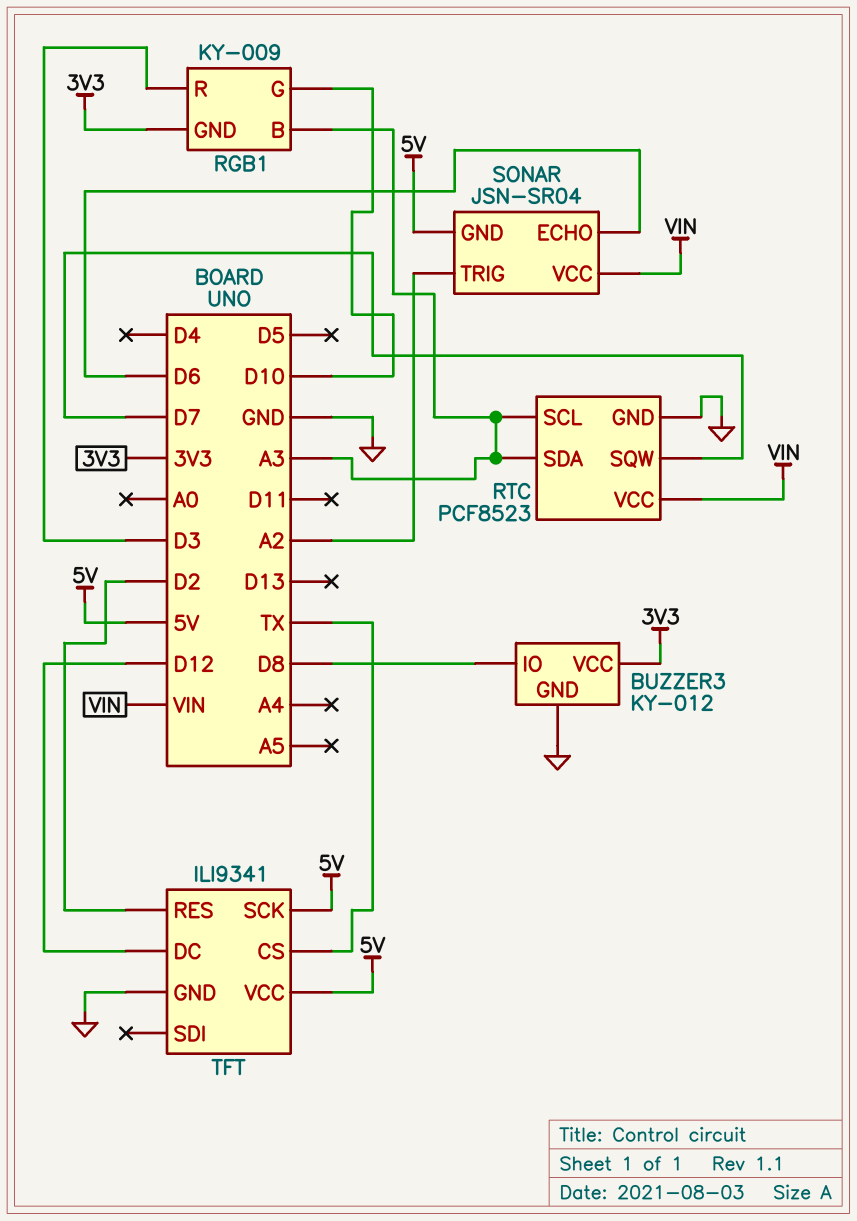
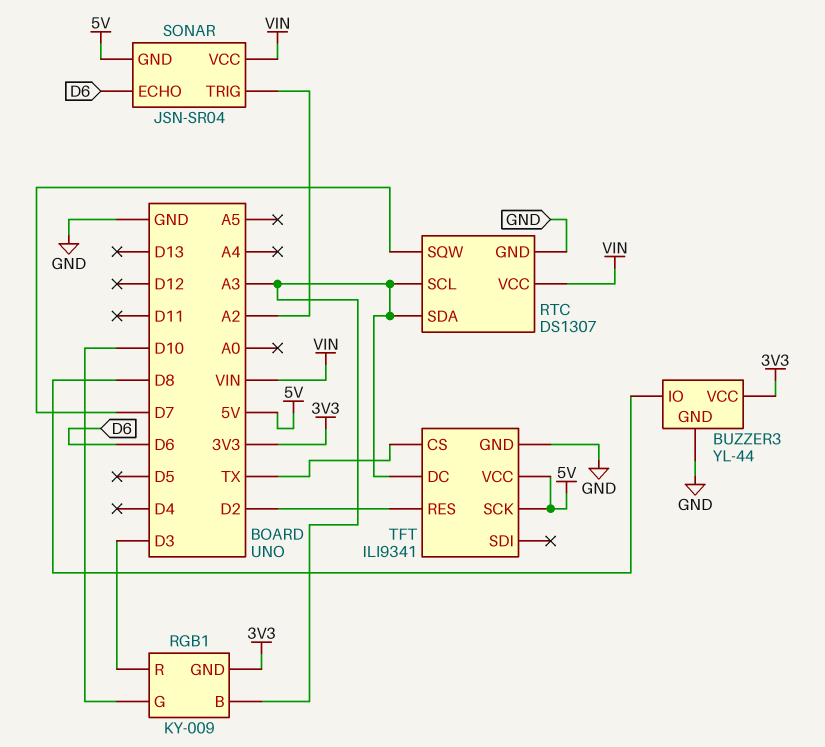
BUZZER3: KY-012 -> YL-44
RTC: PCF8523 -> DS1307
TFT pin DC: D12 -> A3

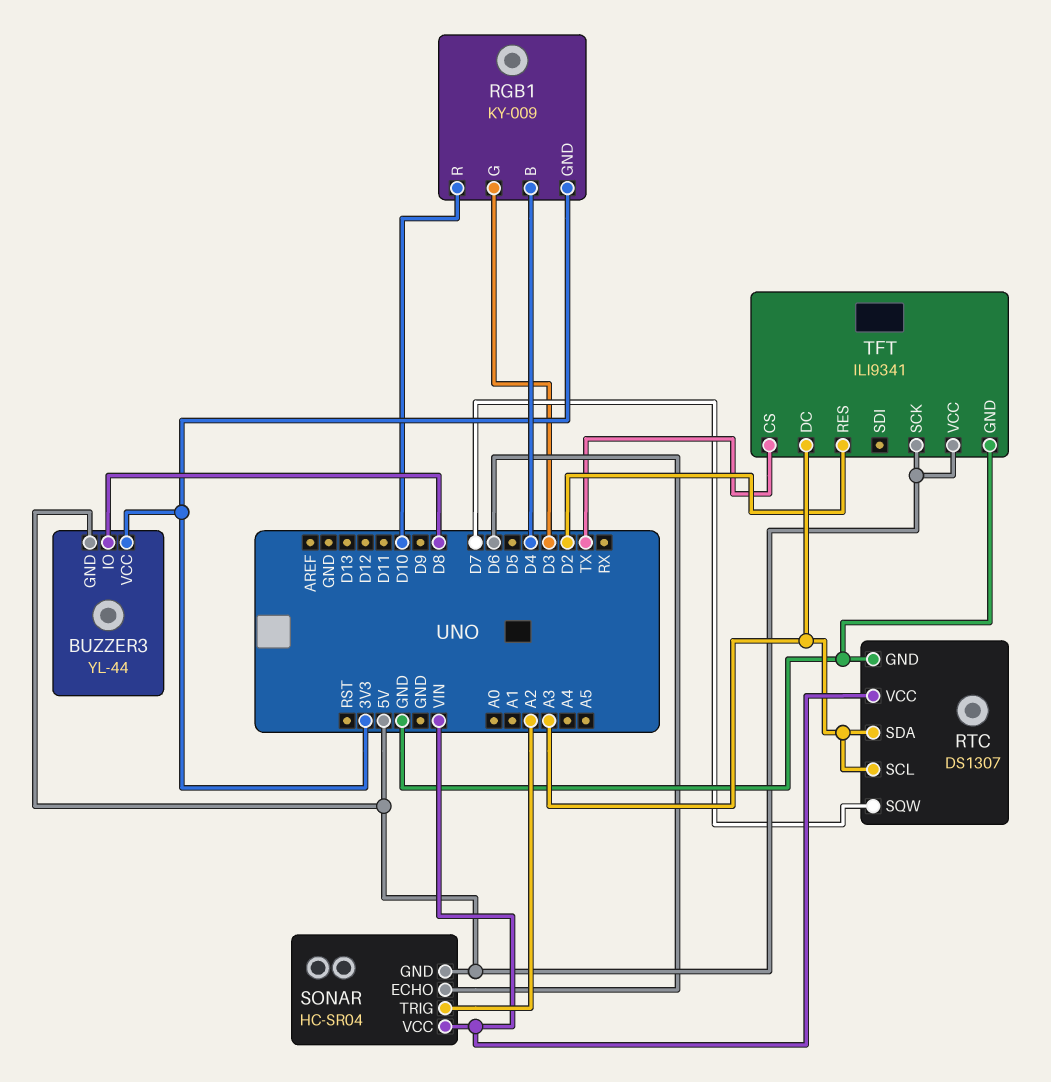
BUZZER3 pin GND: GND -> 5V
RGB1 pin B: A3 -> D4
RGB1 pin G: D10 -> D3
RGB1 pin R: D3 -> D10
SONAR: JSN-SR04 -> HC-SR04

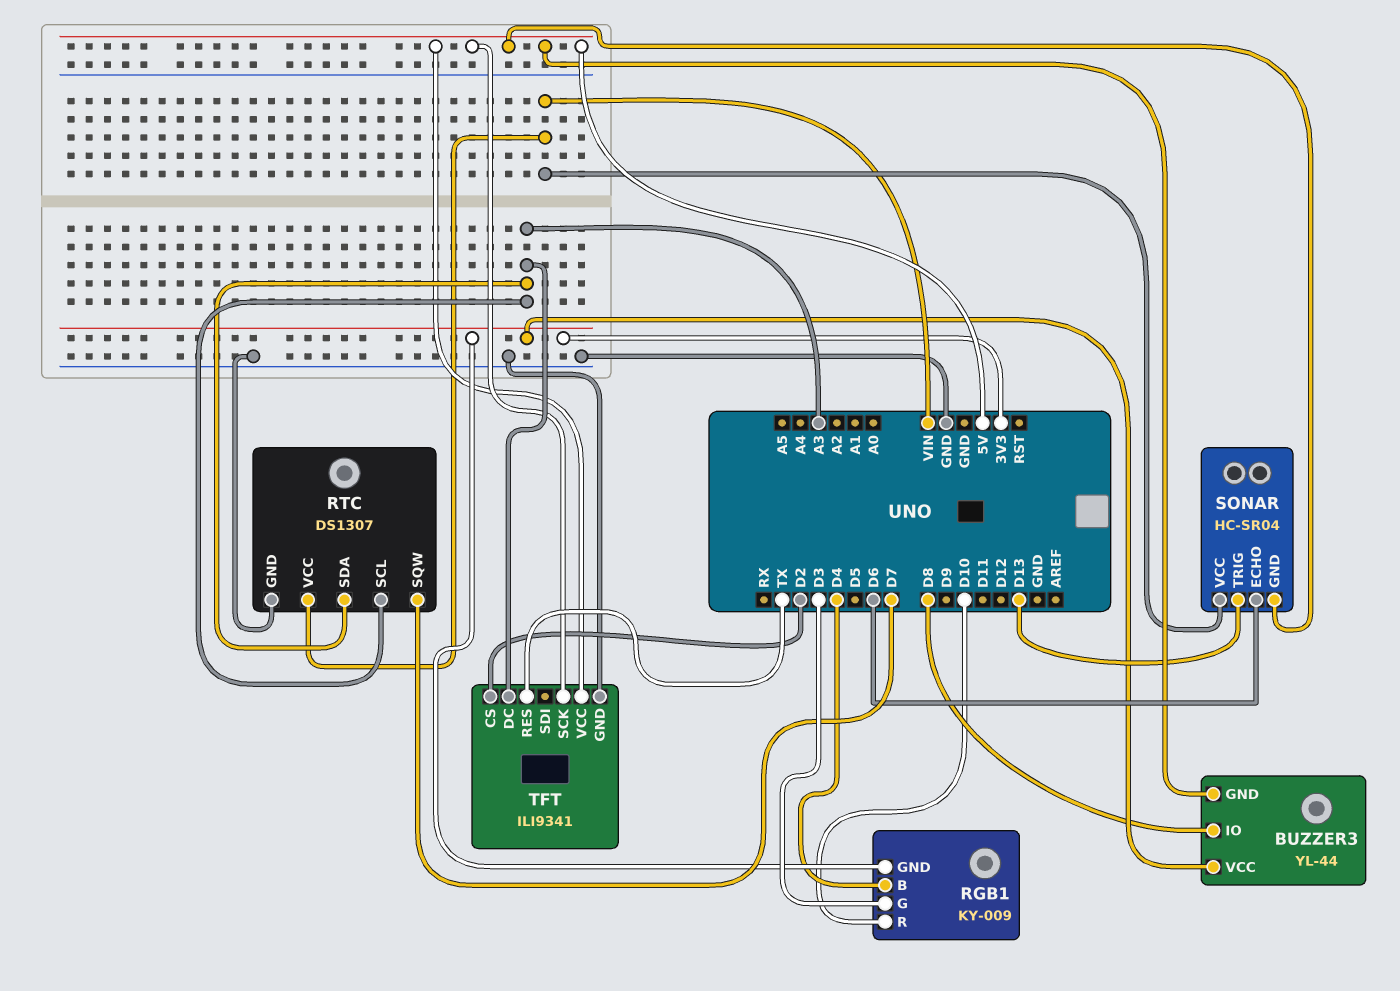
SONAR pin TRIG: A2 -> D13
TFT pin CS: TX -> D2
TFT pin RES: D2 -> TX

